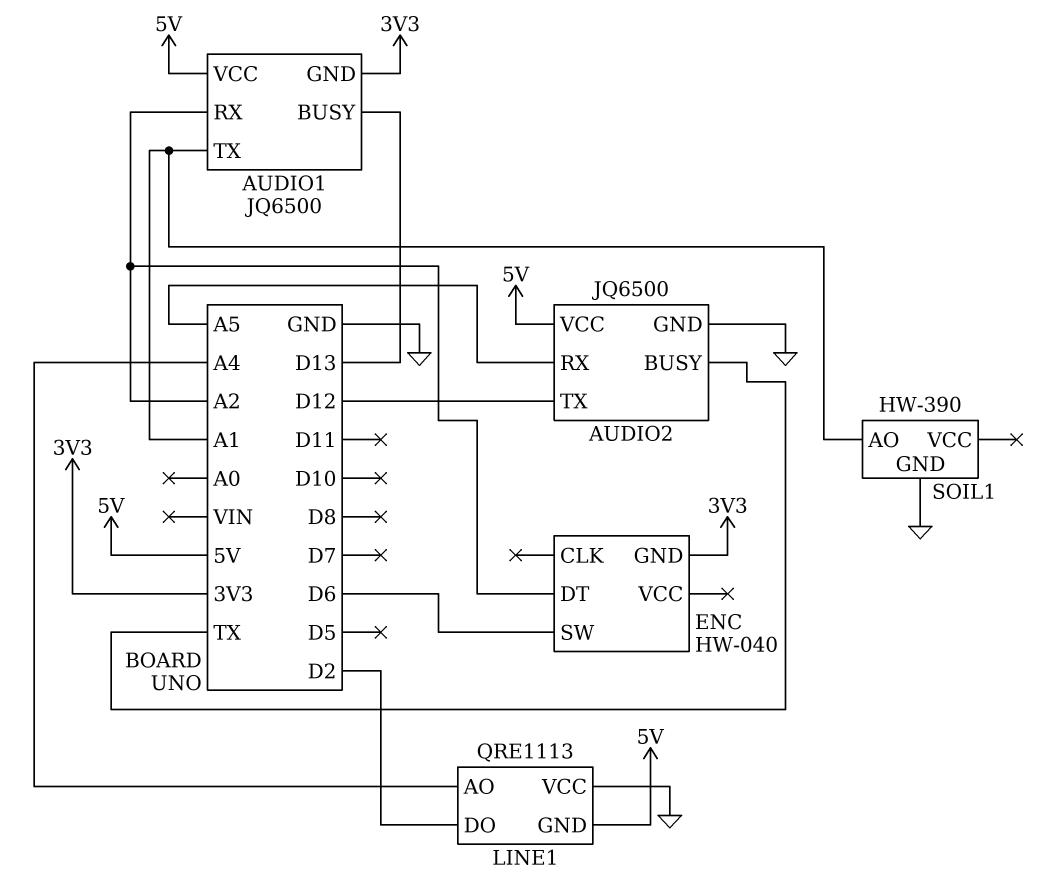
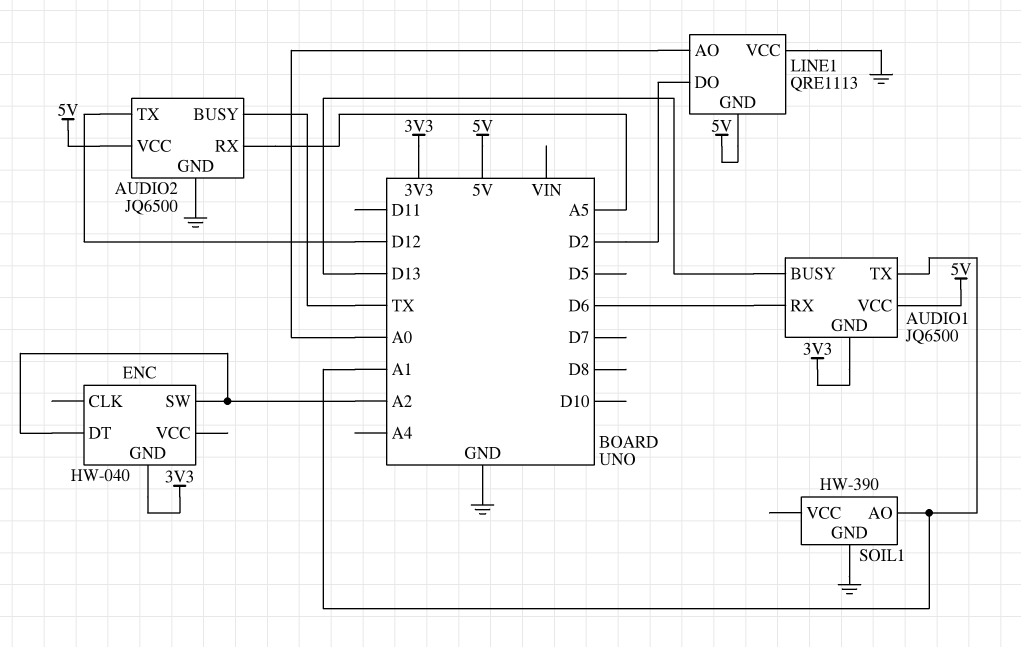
AUDIO1 pin RX: A2 -> D6
ENC pin SW: D6 -> A2
LINE1 pin AO: A4 -> A0

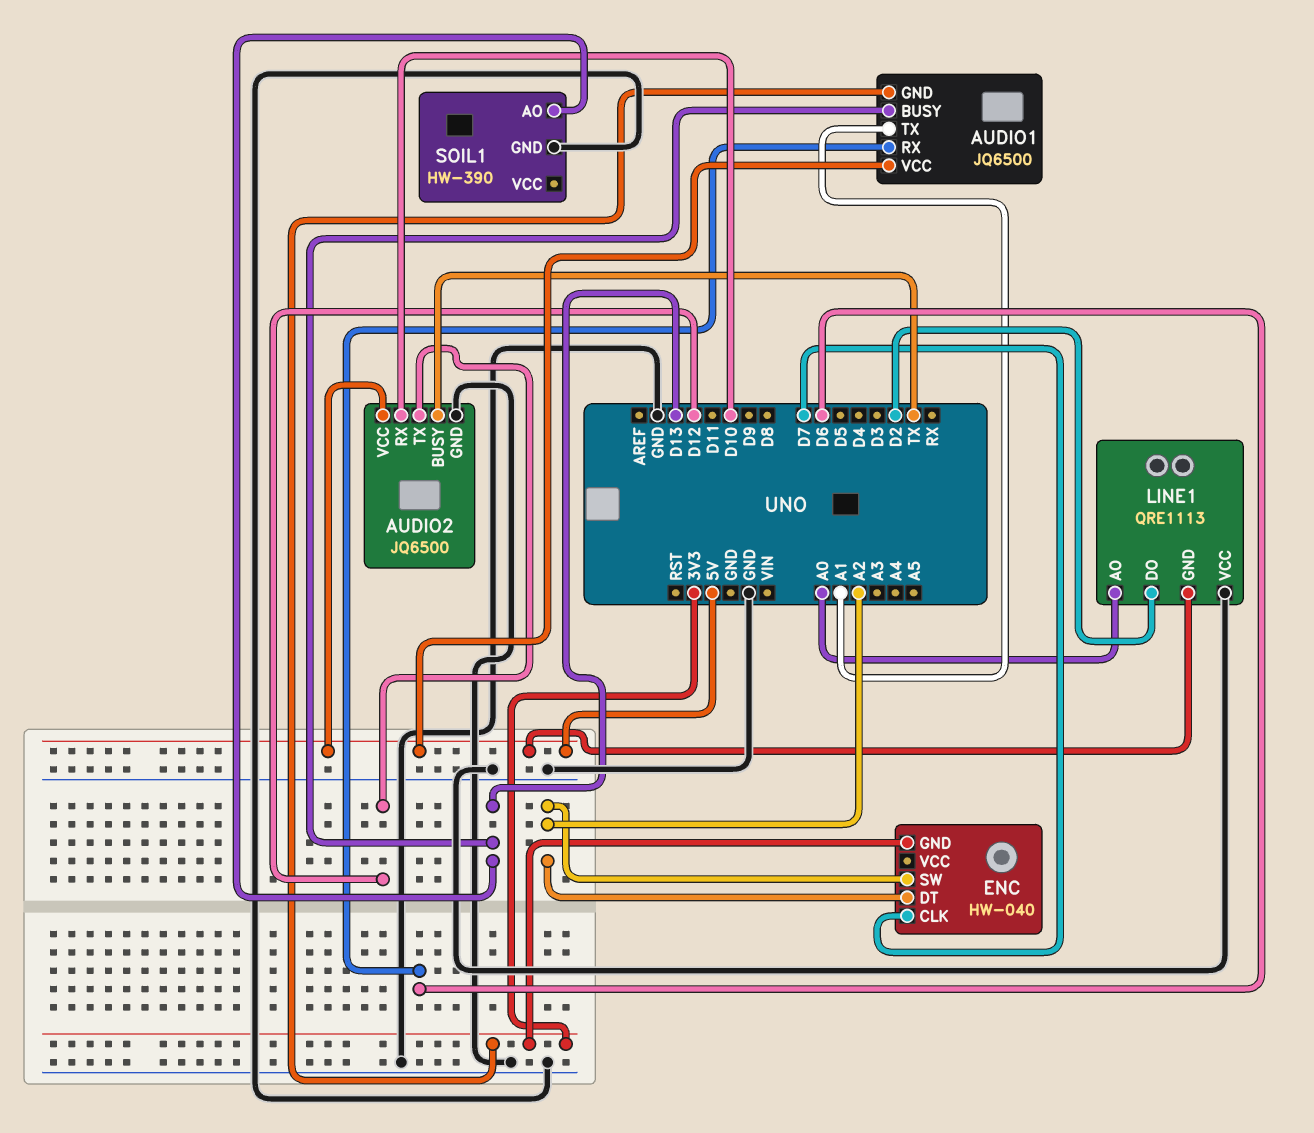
AUDIO2 pin RX: A5 -> D10
ENC pin CLK: none -> D7
SOIL1 pin AO: A1 -> D13

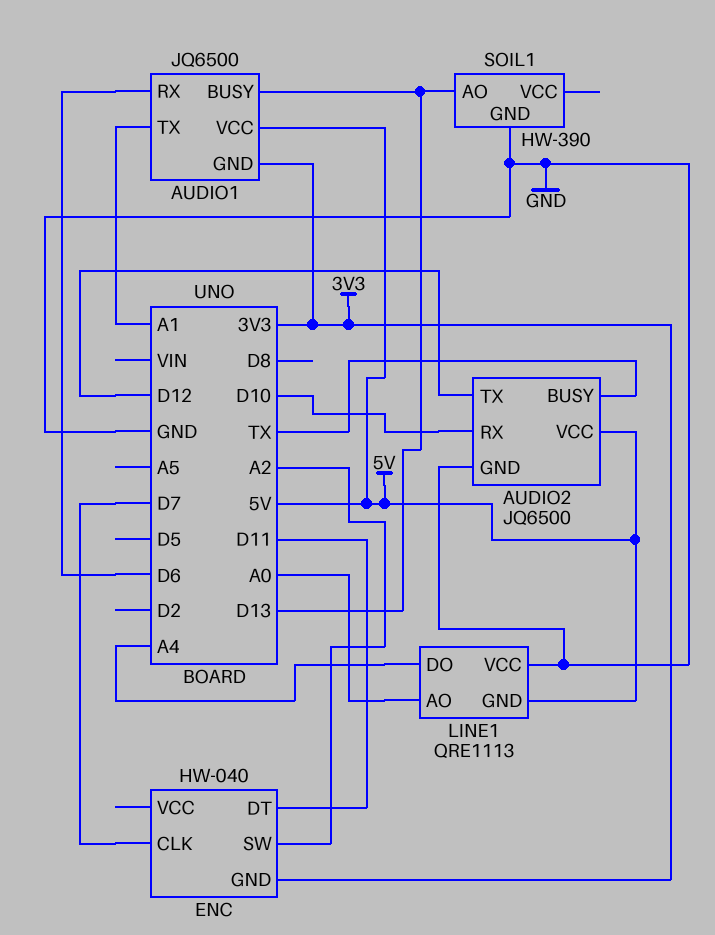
ENC pin DT: A2 -> D11
LINE1 pin DO: D2 -> A4

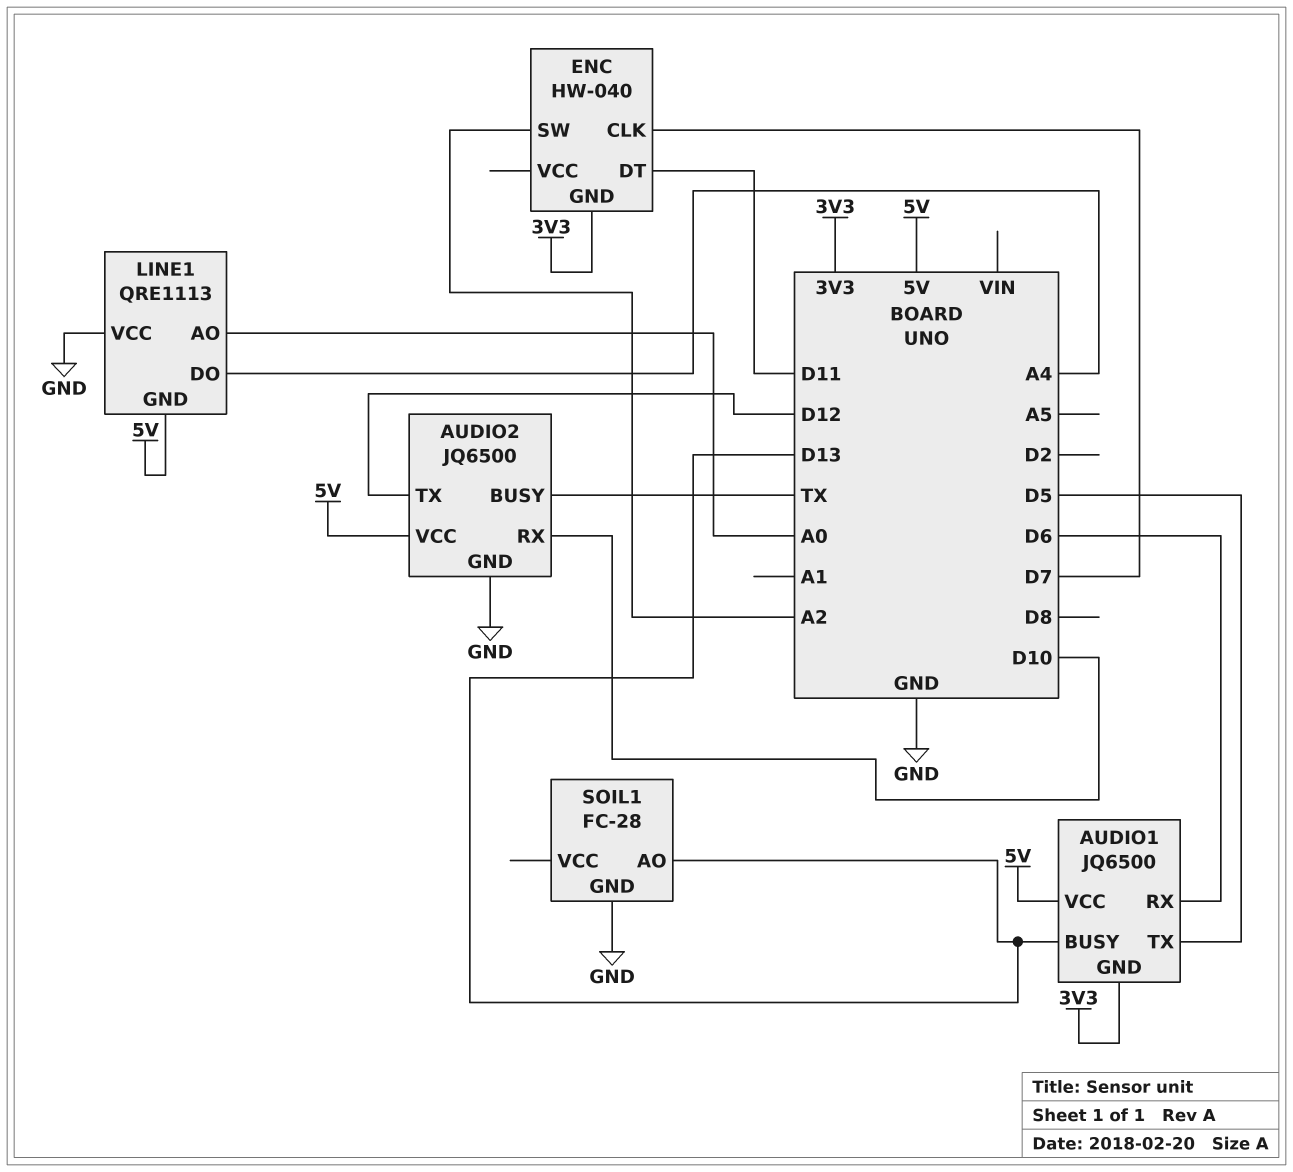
AUDIO1 pin TX: A1 -> D5
SOIL1: HW-390 -> FC-28

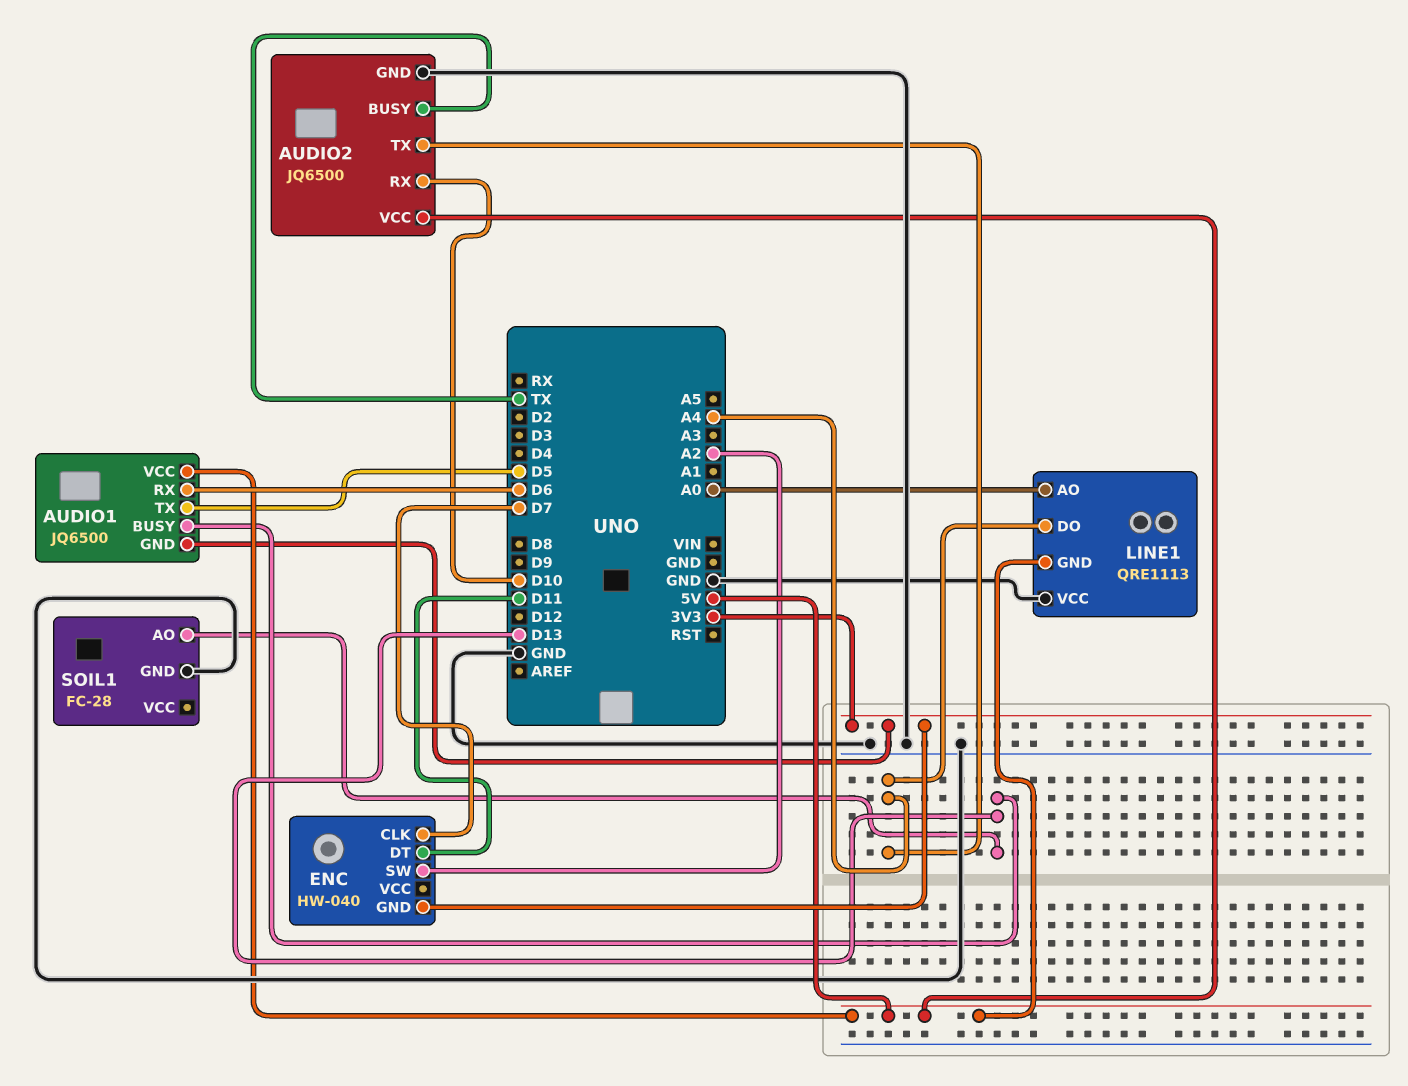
AUDIO2 pin TX: D12 -> A4

